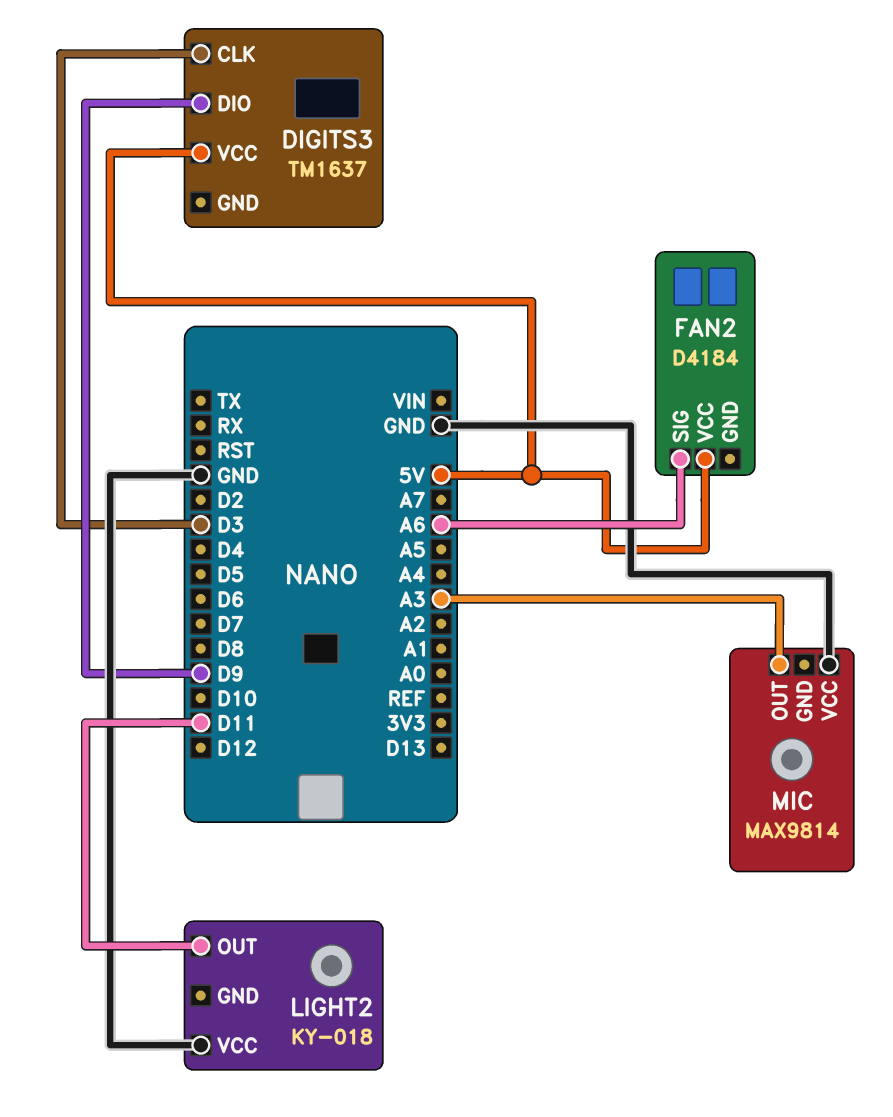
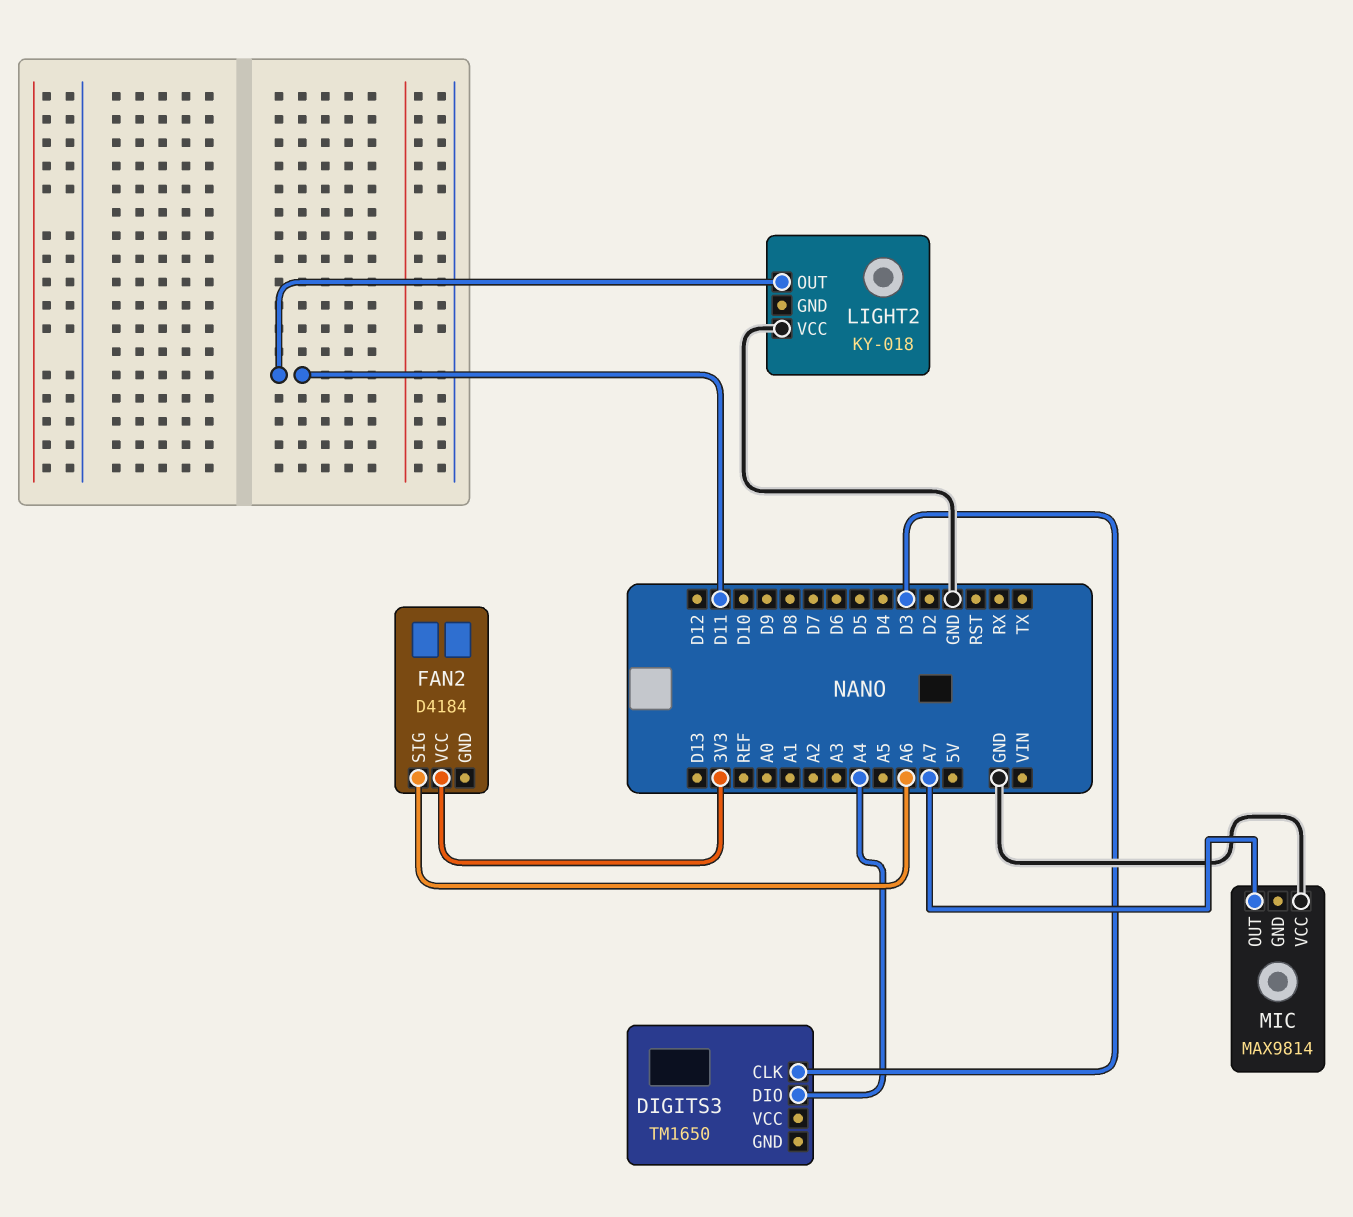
DIGITS3: TM1637 -> TM1650
DIGITS3 pin DIO: D9 -> A4
DIGITS3 pin VCC: 5V -> none
FAN2 pin VCC: 5V -> 3V3
MIC pin OUT: A3 -> A7

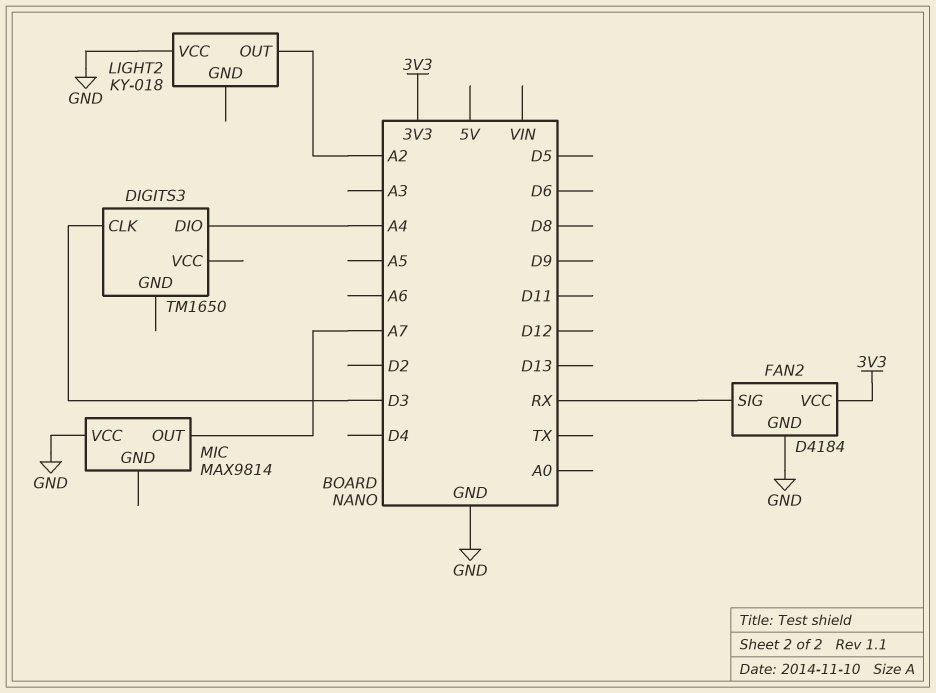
FAN2 pin GND: none -> GND
FAN2 pin SIG: A6 -> RX
LIGHT2 pin OUT: D11 -> A2

